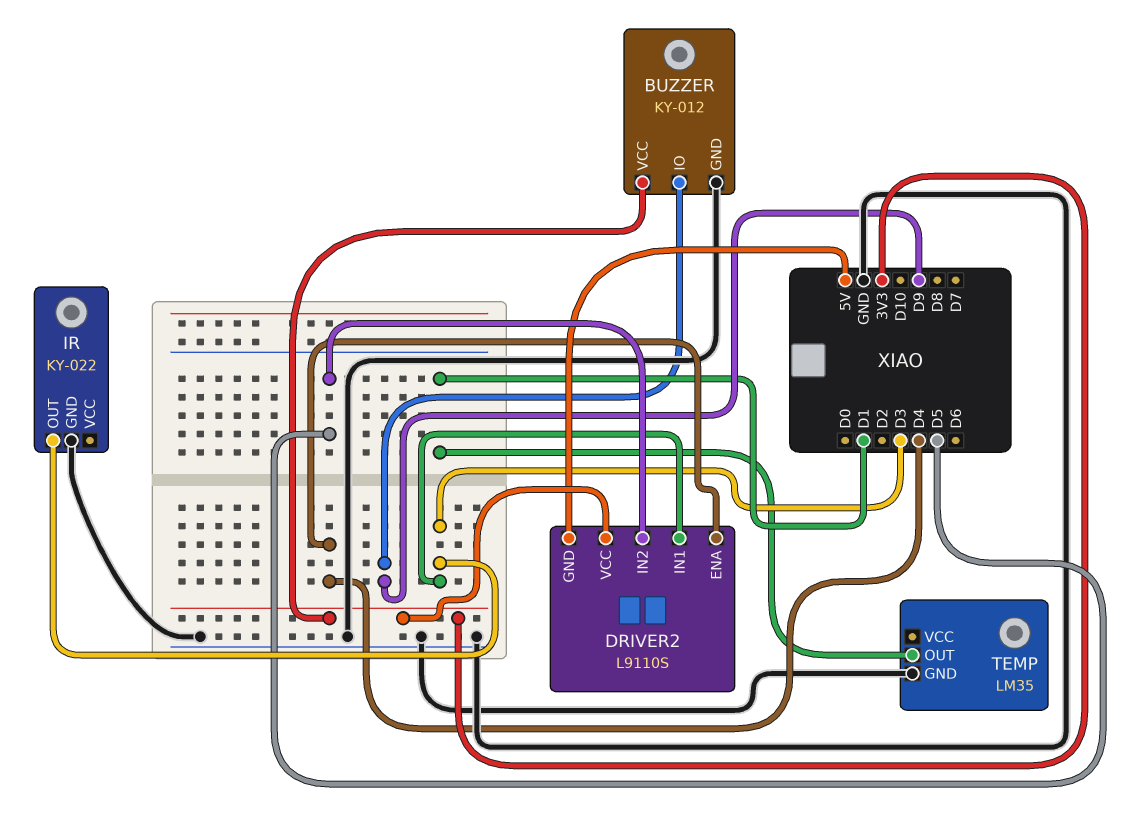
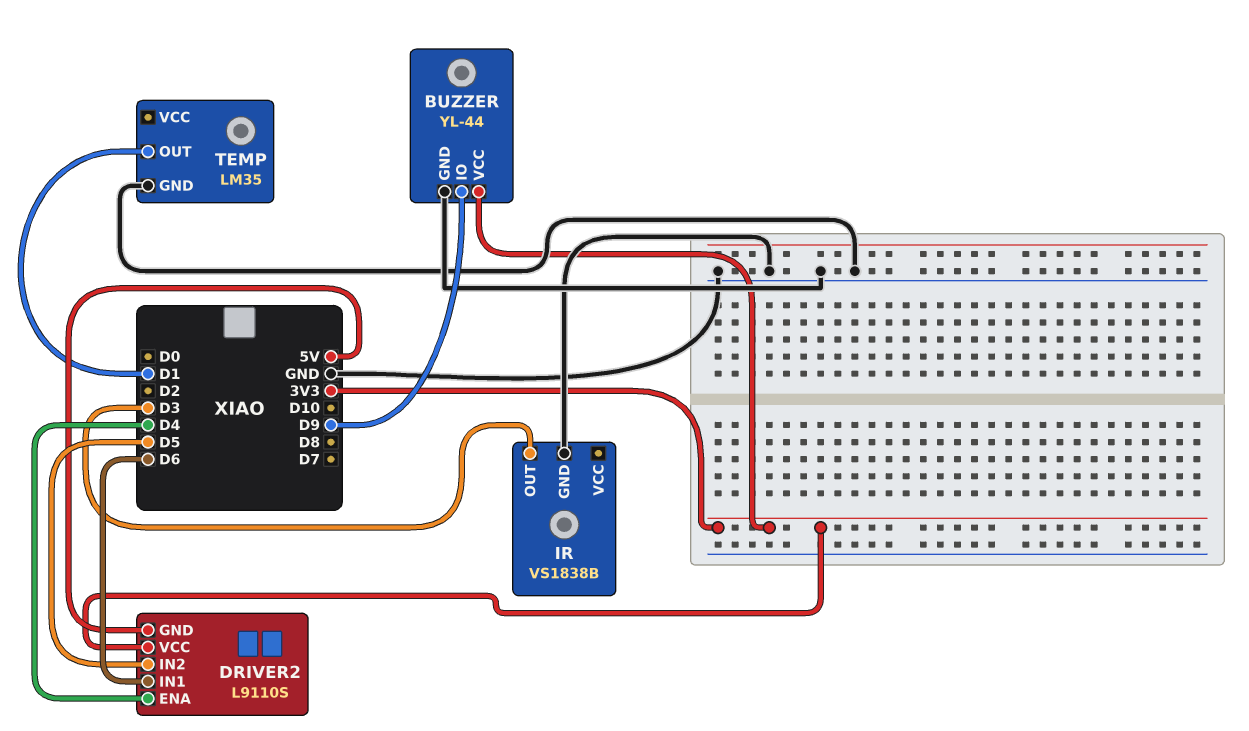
BUZZER: KY-012 -> YL-44
DRIVER2 pin IN1: D3 -> D6
IR: KY-022 -> VS1838B

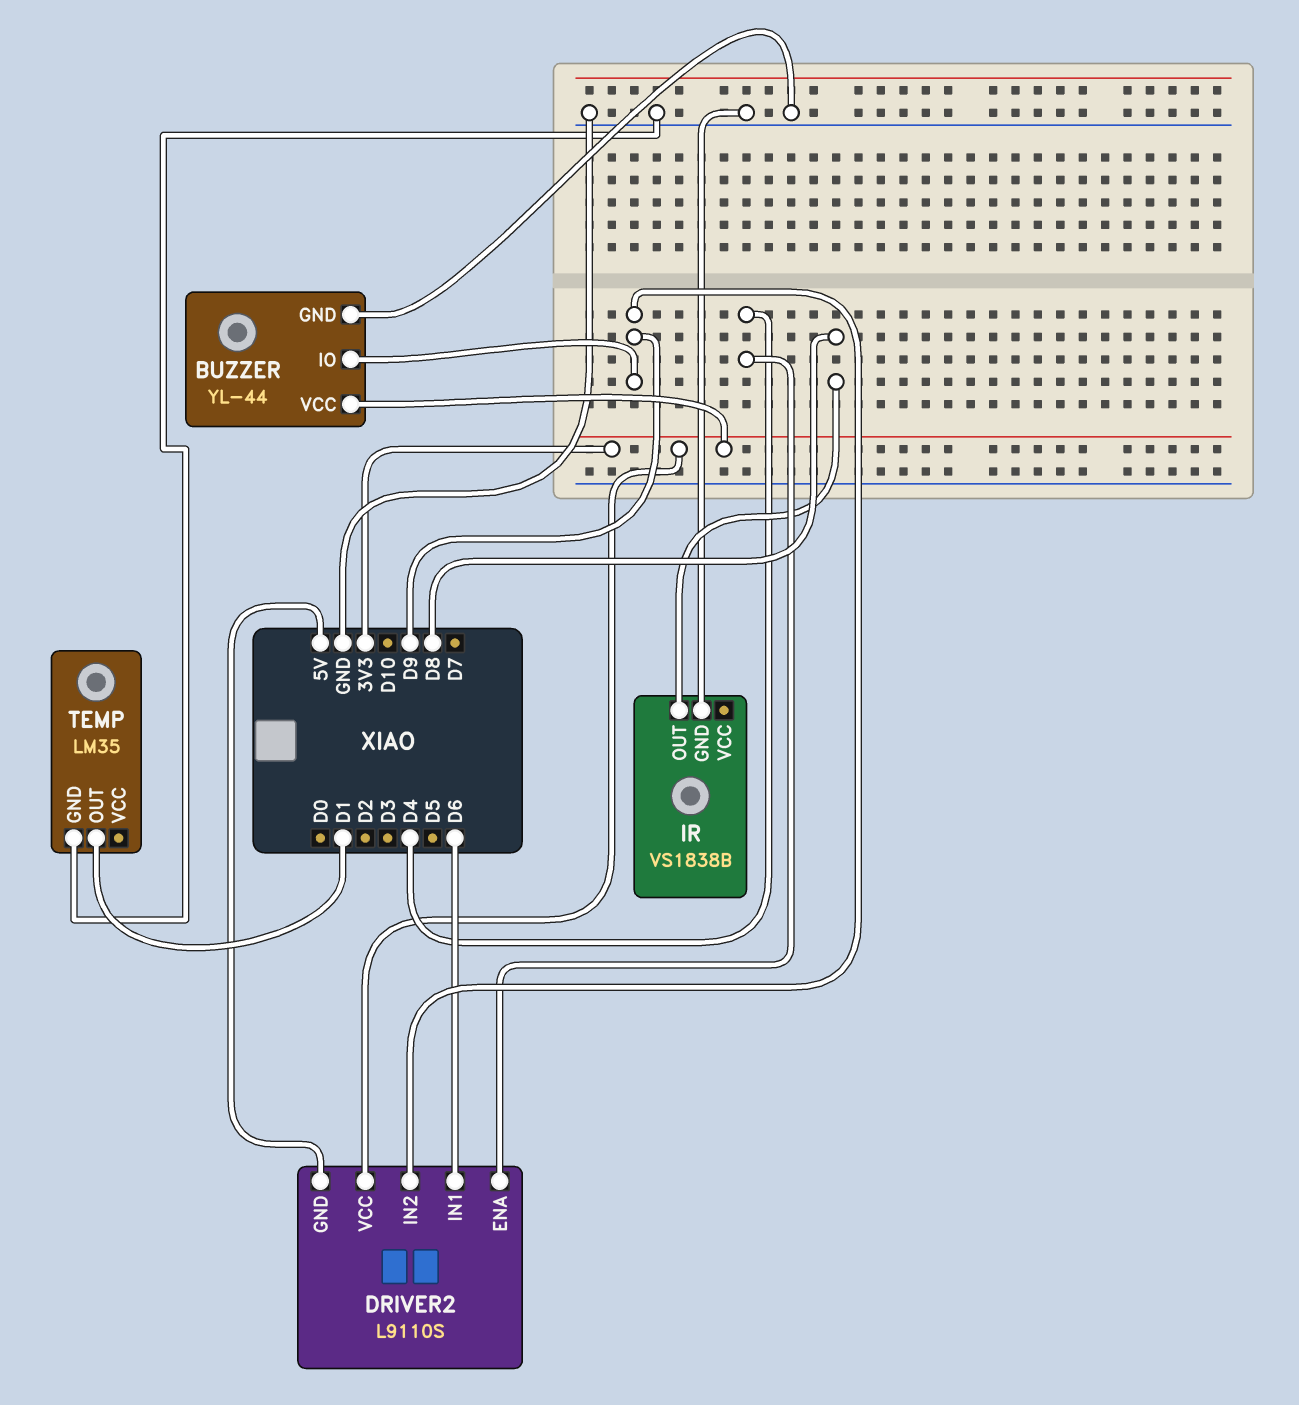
DRIVER2 pin IN2: D5 -> D9
IR pin OUT: D3 -> D8

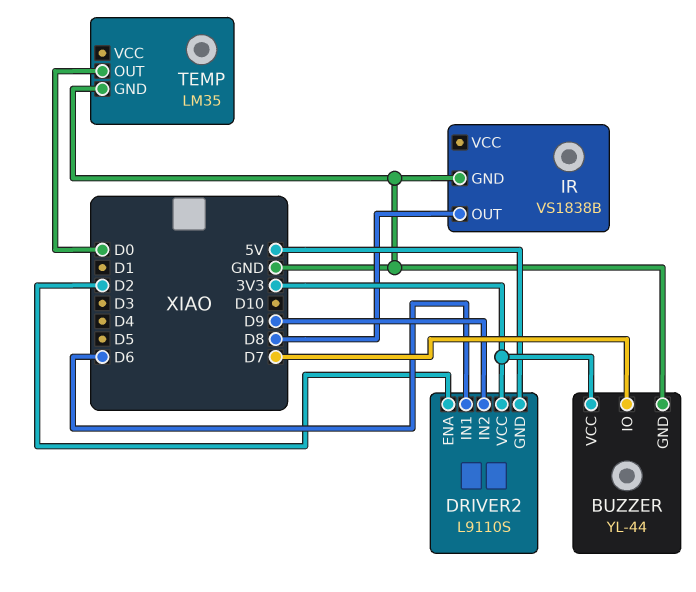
BUZZER pin IO: D9 -> D7
DRIVER2 pin ENA: D4 -> D2
TEMP pin OUT: D1 -> D0

